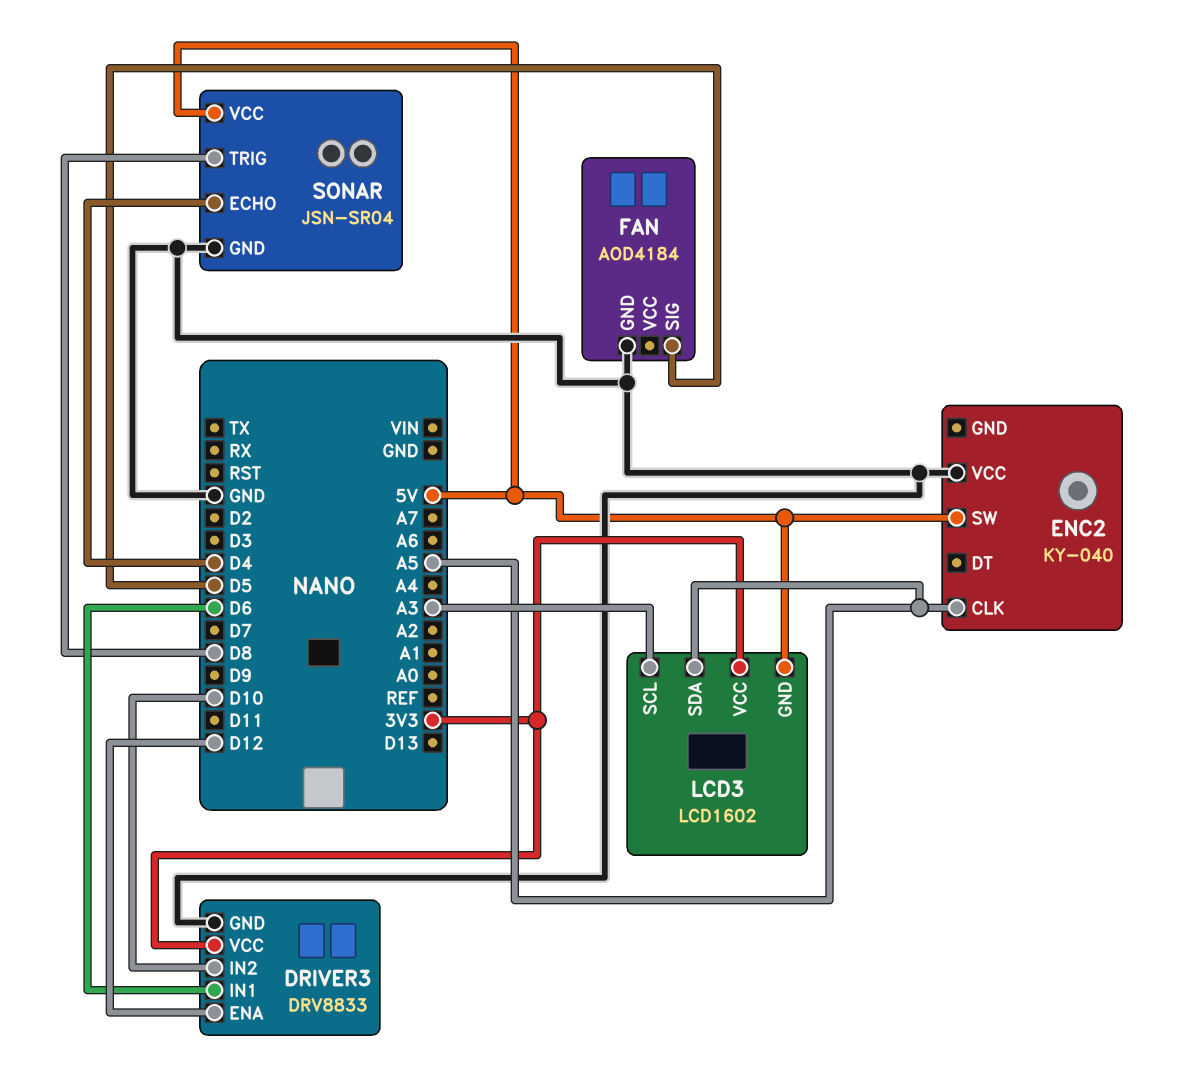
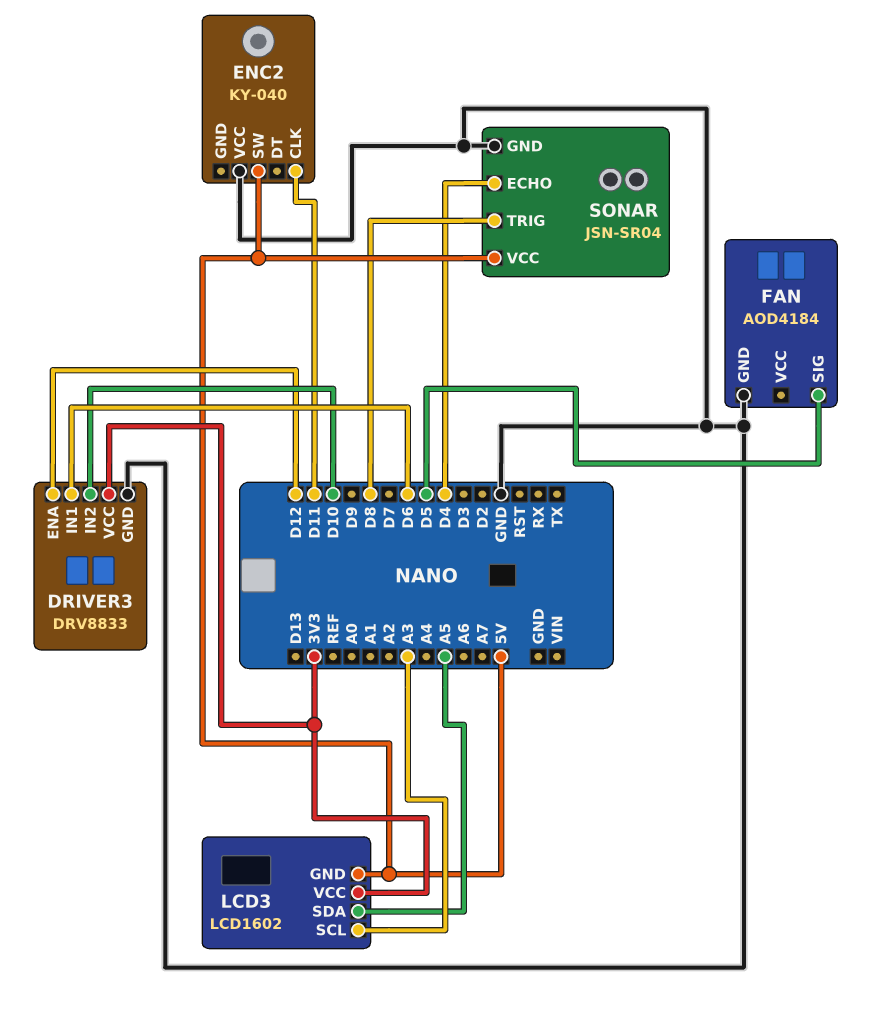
ENC2 pin CLK: A5 -> D11

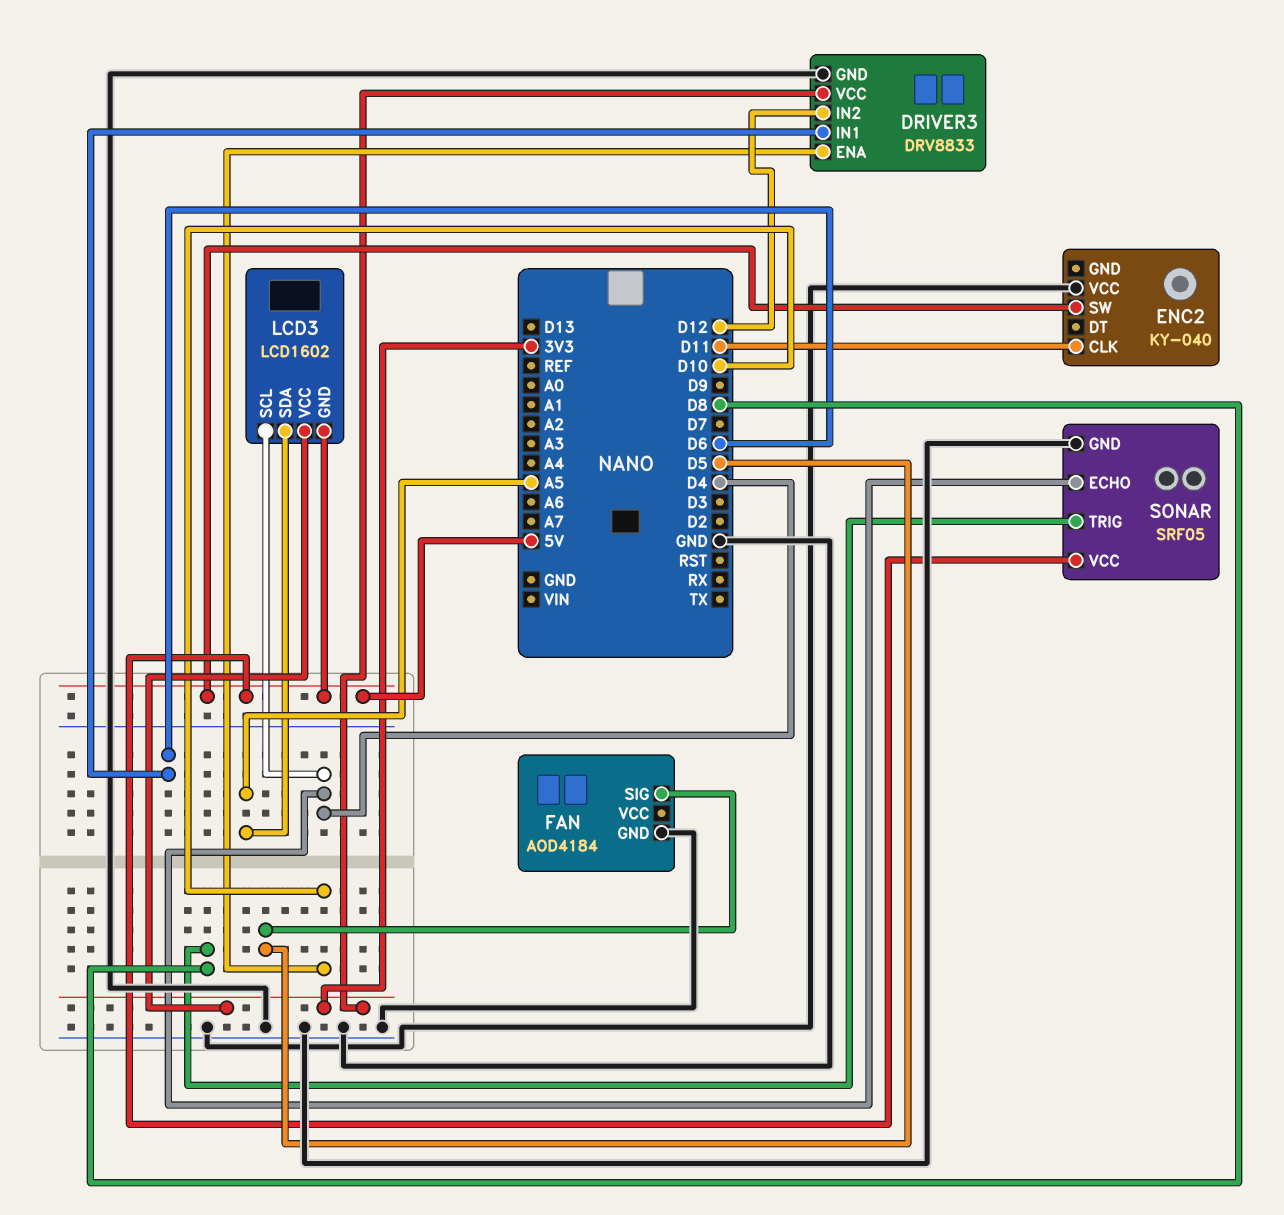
DRIVER3 pin ENA: D12 -> D10
DRIVER3 pin IN2: D10 -> D12
LCD3 pin SCL: A3 -> D4
SONAR: JSN-SR04 -> SRF05

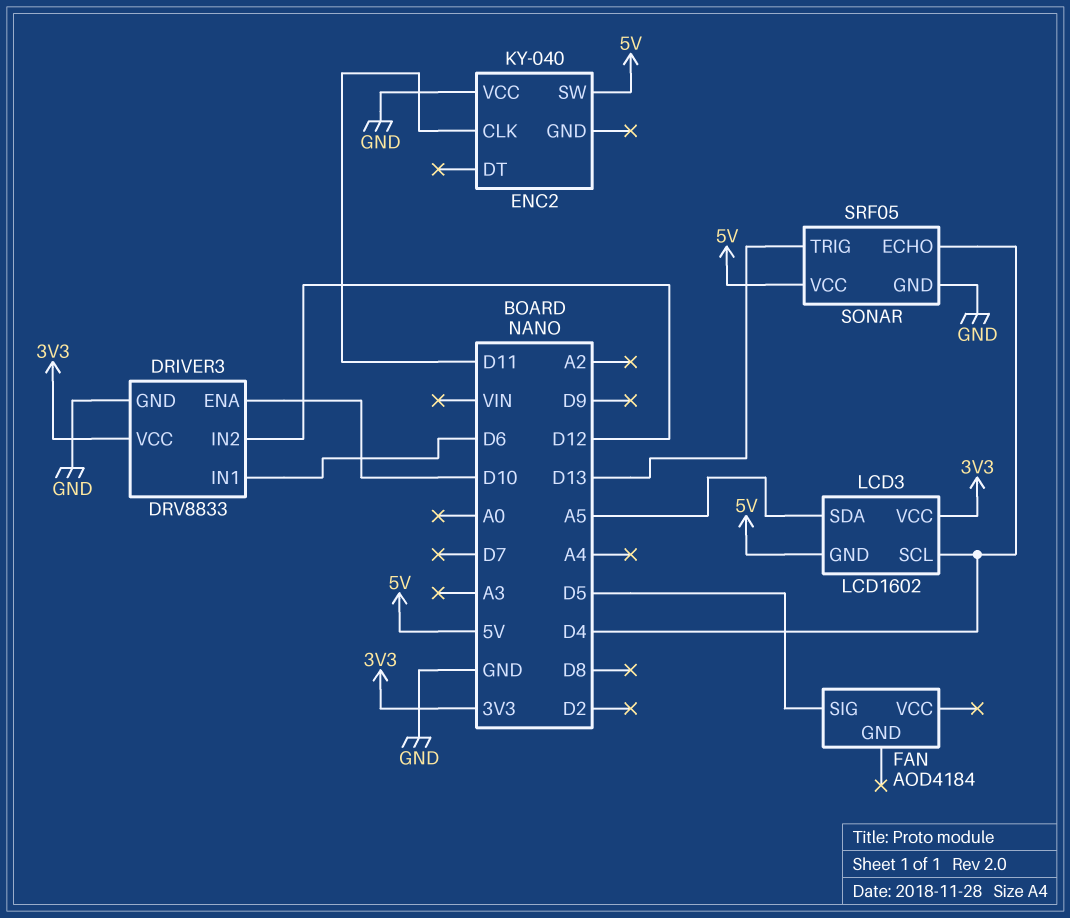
FAN pin GND: GND -> none
SONAR pin TRIG: D8 -> D13

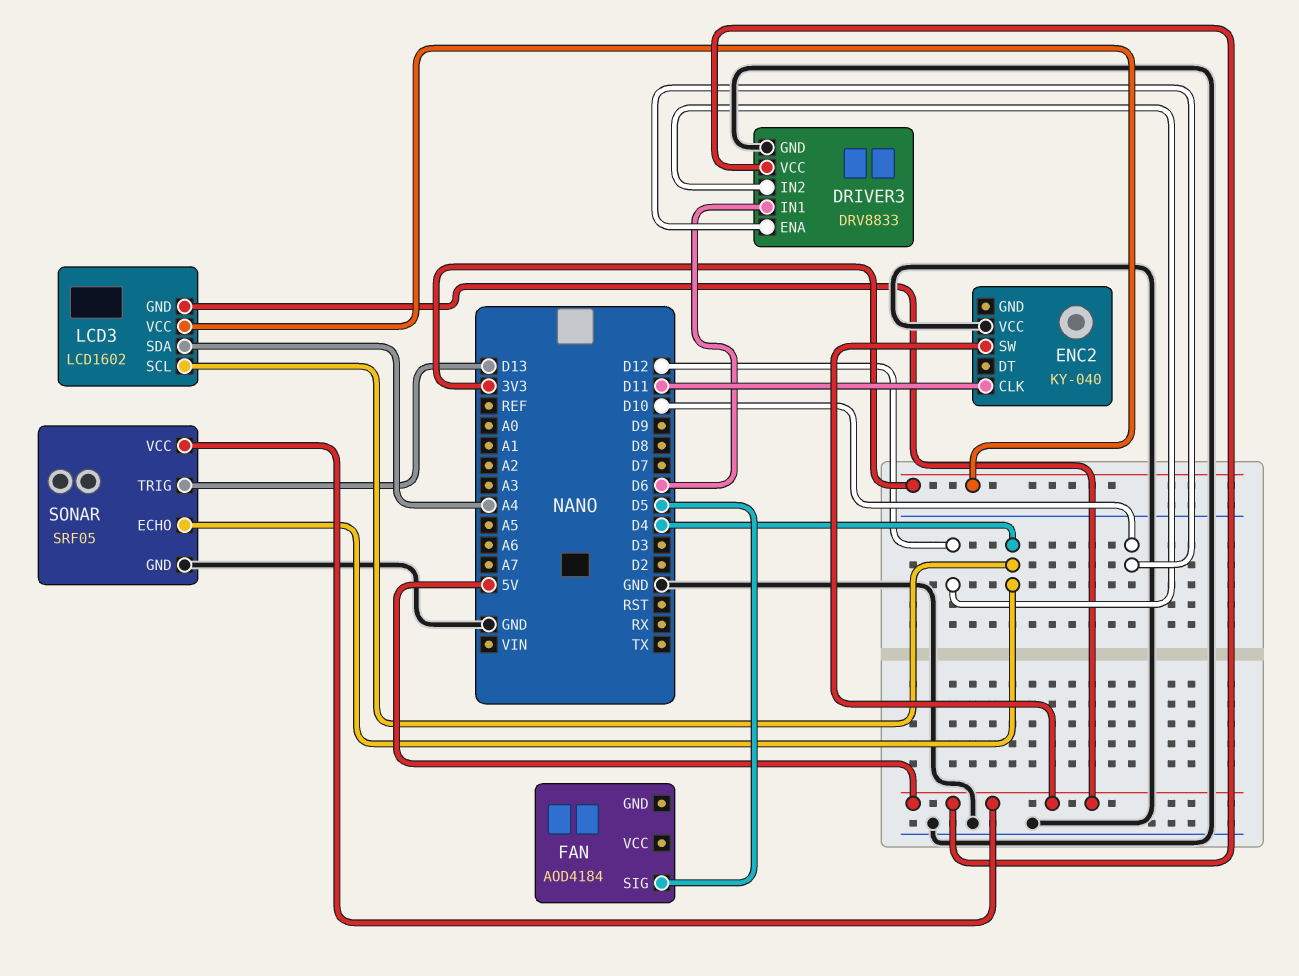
DRIVER3 pin VCC: 3V3 -> 5V
LCD3 pin SDA: A5 -> A4

